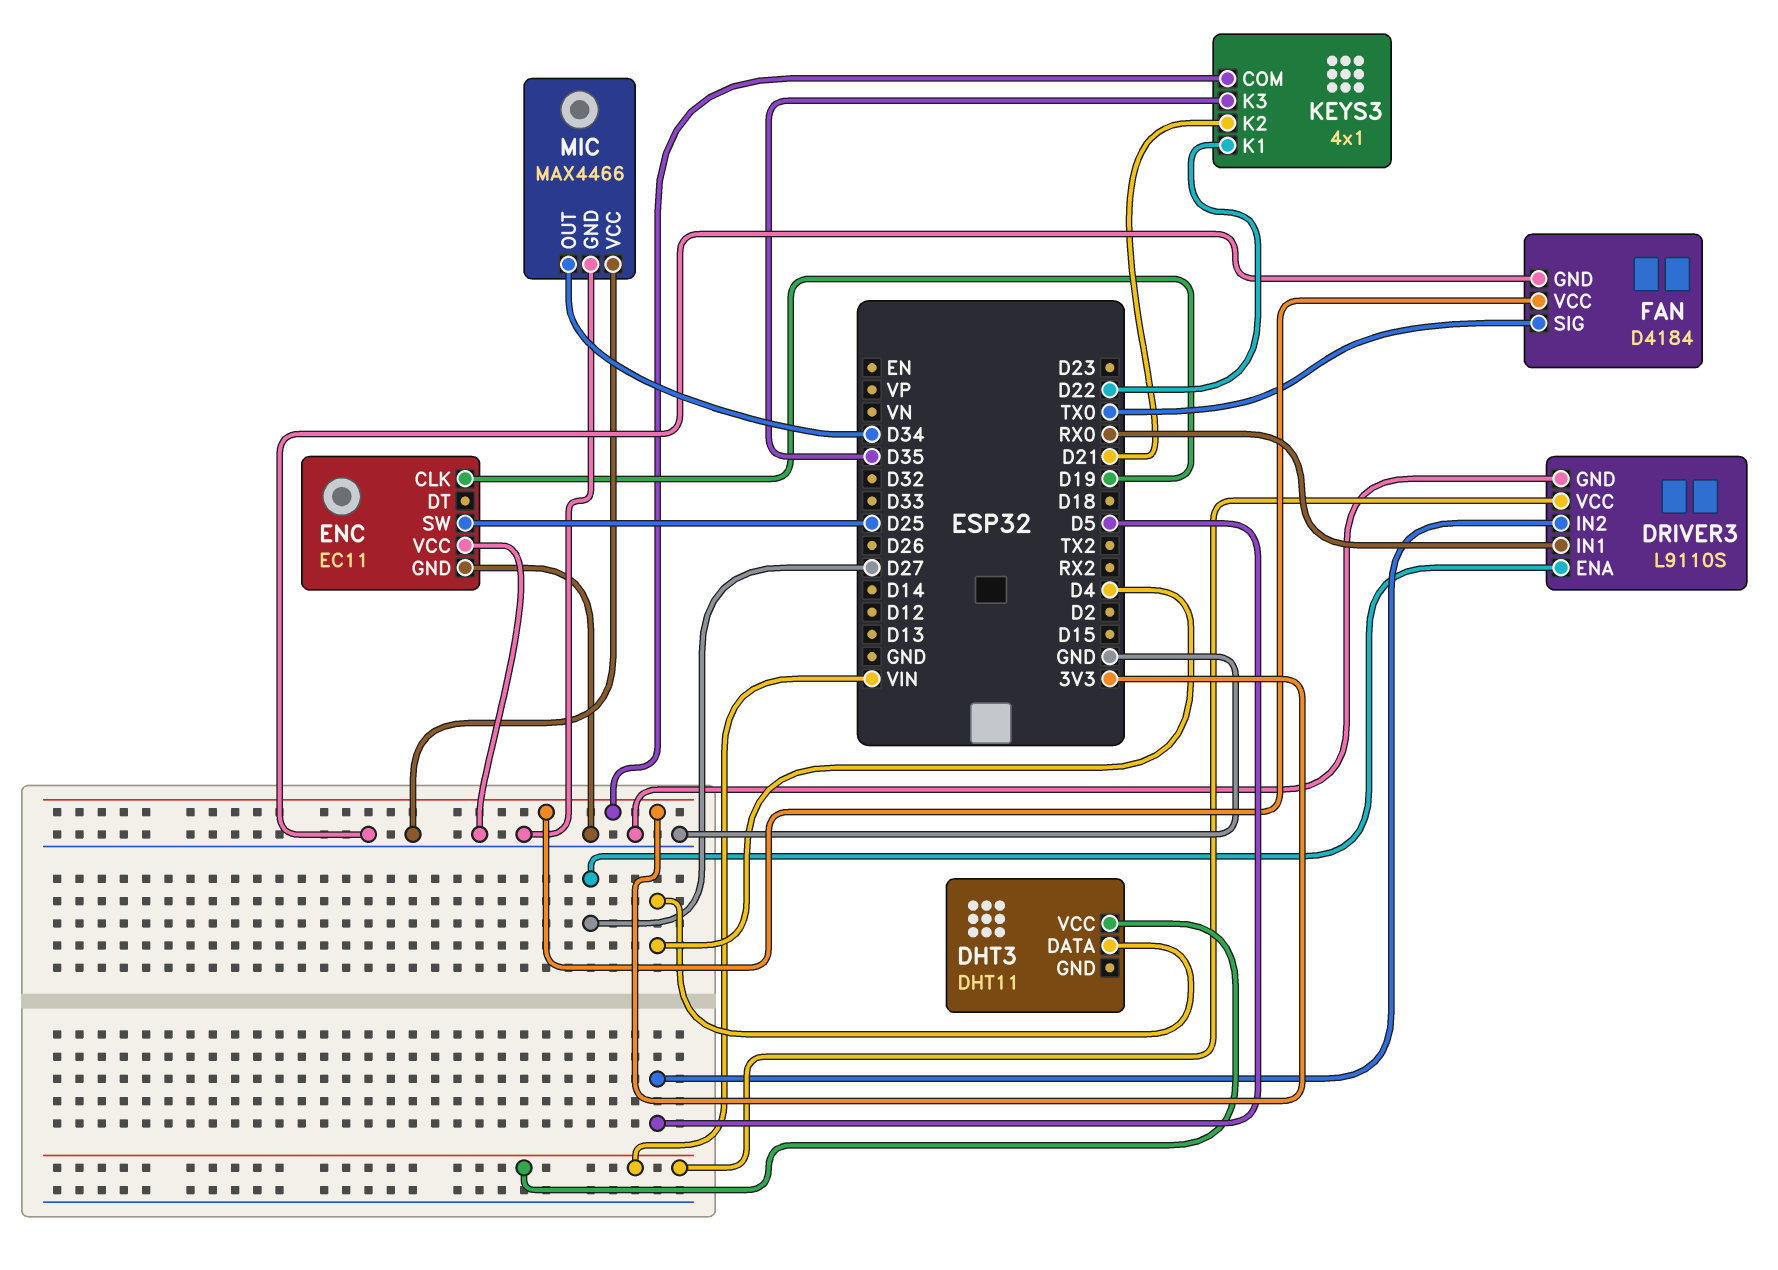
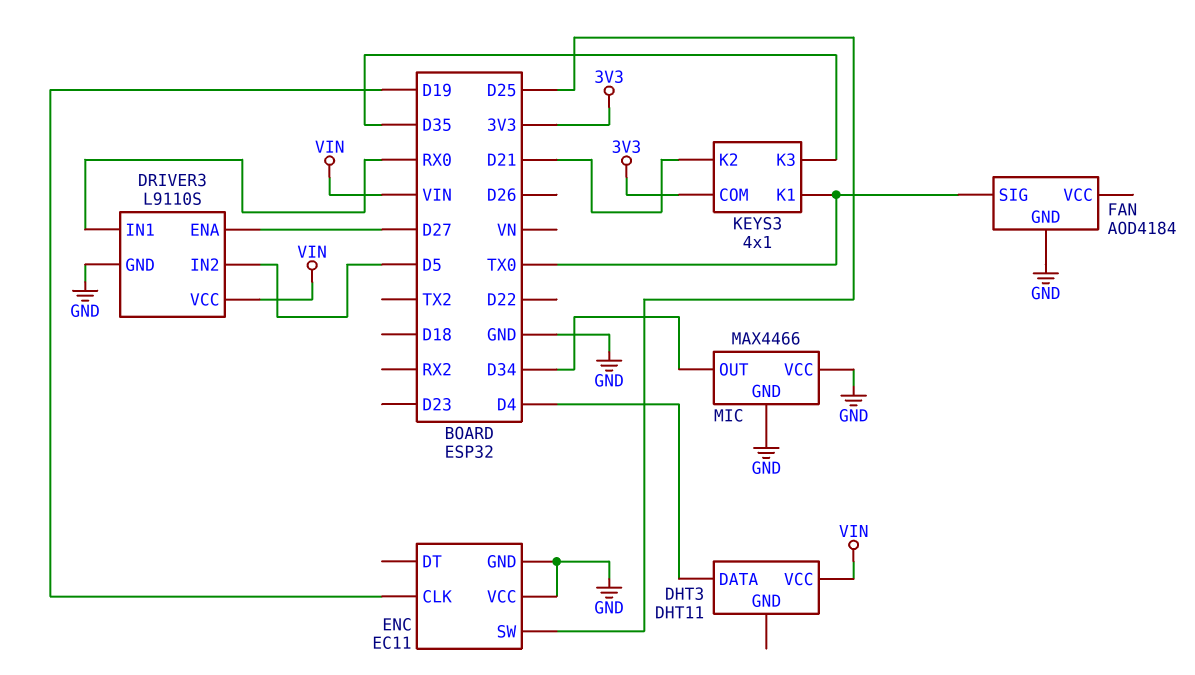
FAN: D4184 -> AOD4184
FAN pin VCC: 3V3 -> none
KEYS3 pin K1: D22 -> TX0

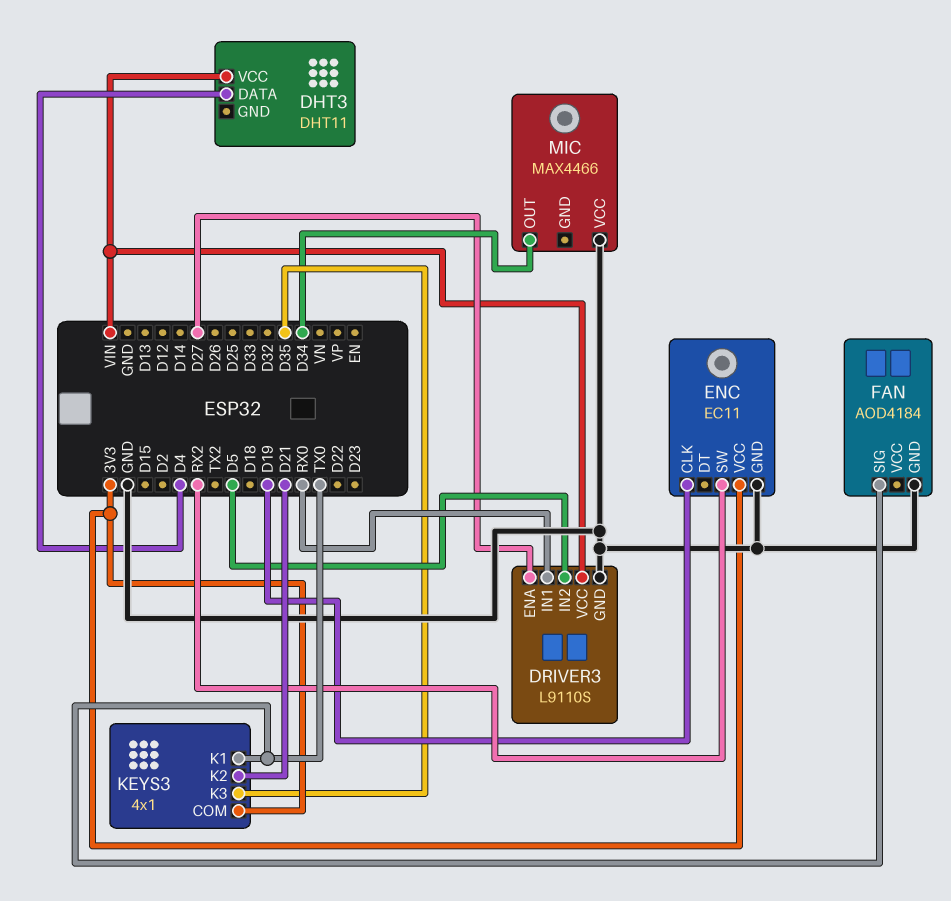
ENC pin SW: D25 -> RX2
ENC pin VCC: GND -> 3V3
MIC pin GND: GND -> none

